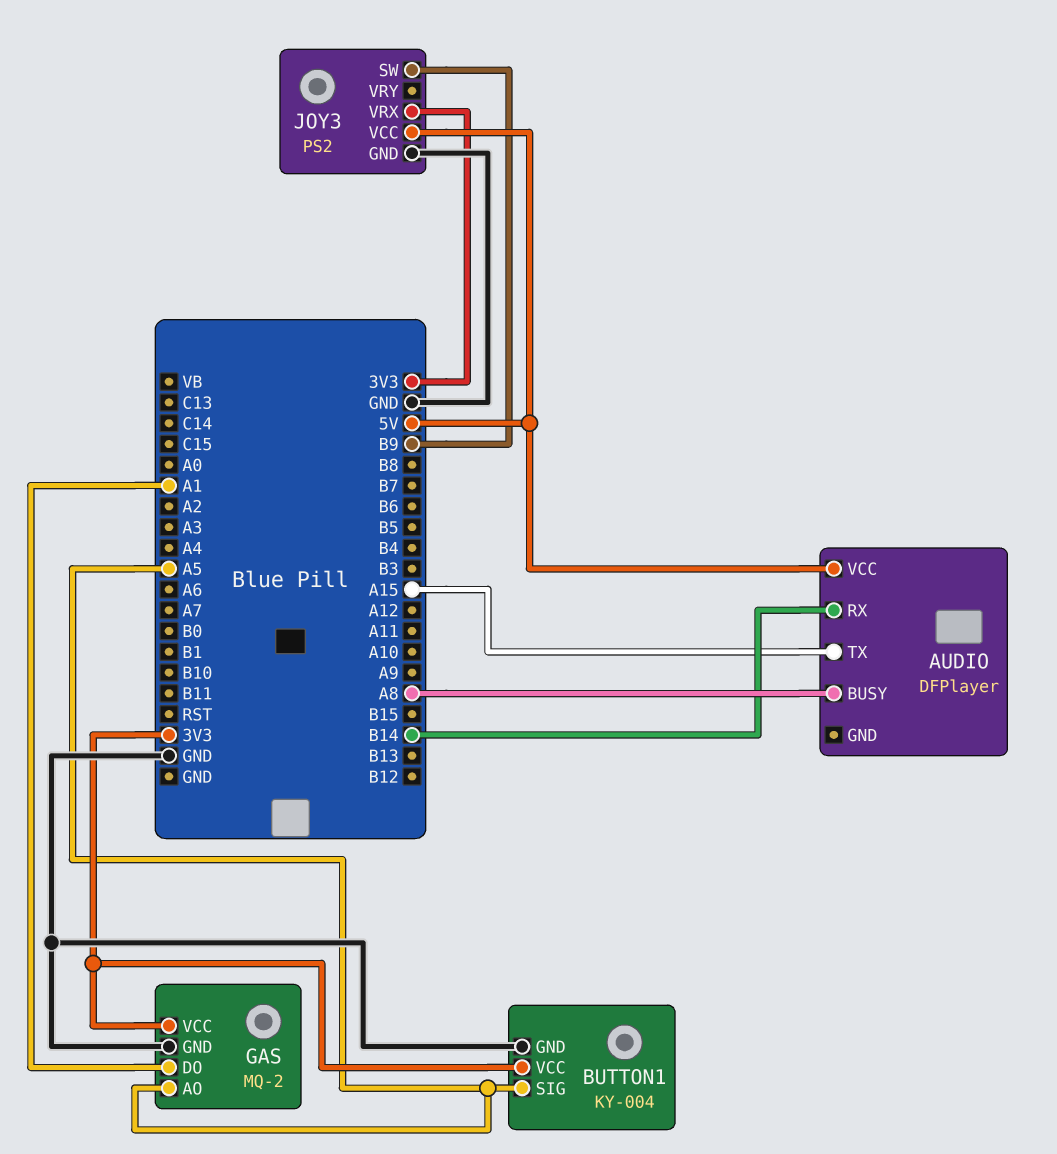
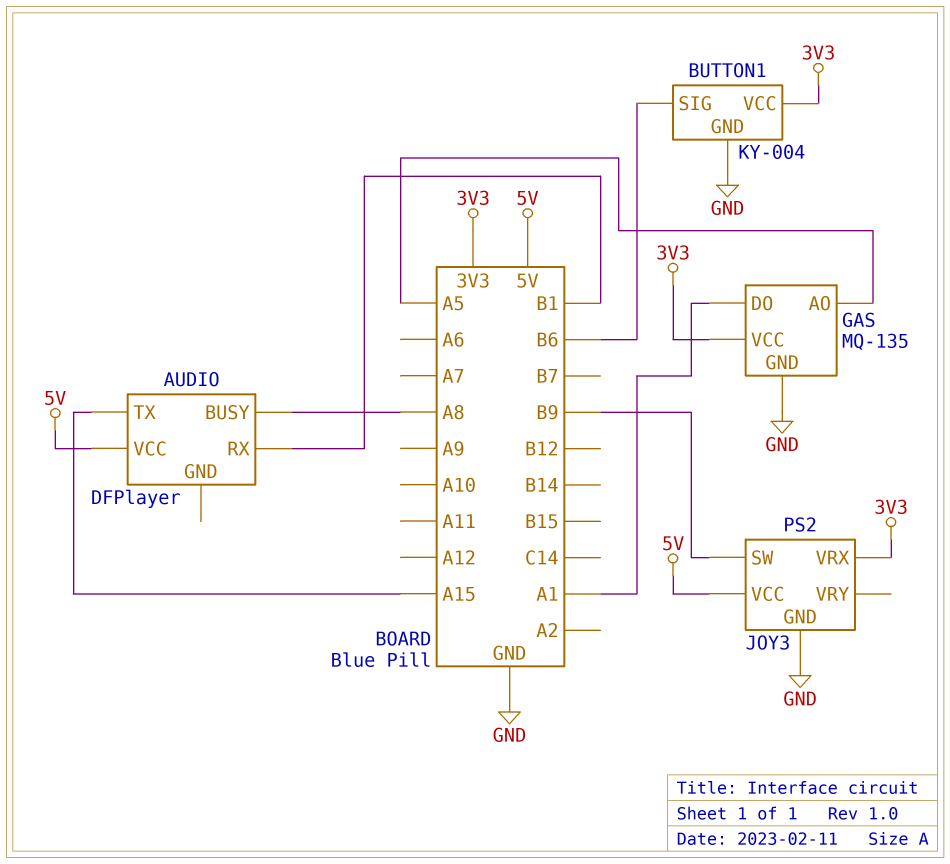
AUDIO pin RX: B14 -> B1
BUTTON1 pin SIG: A5 -> B6
GAS: MQ-2 -> MQ-135

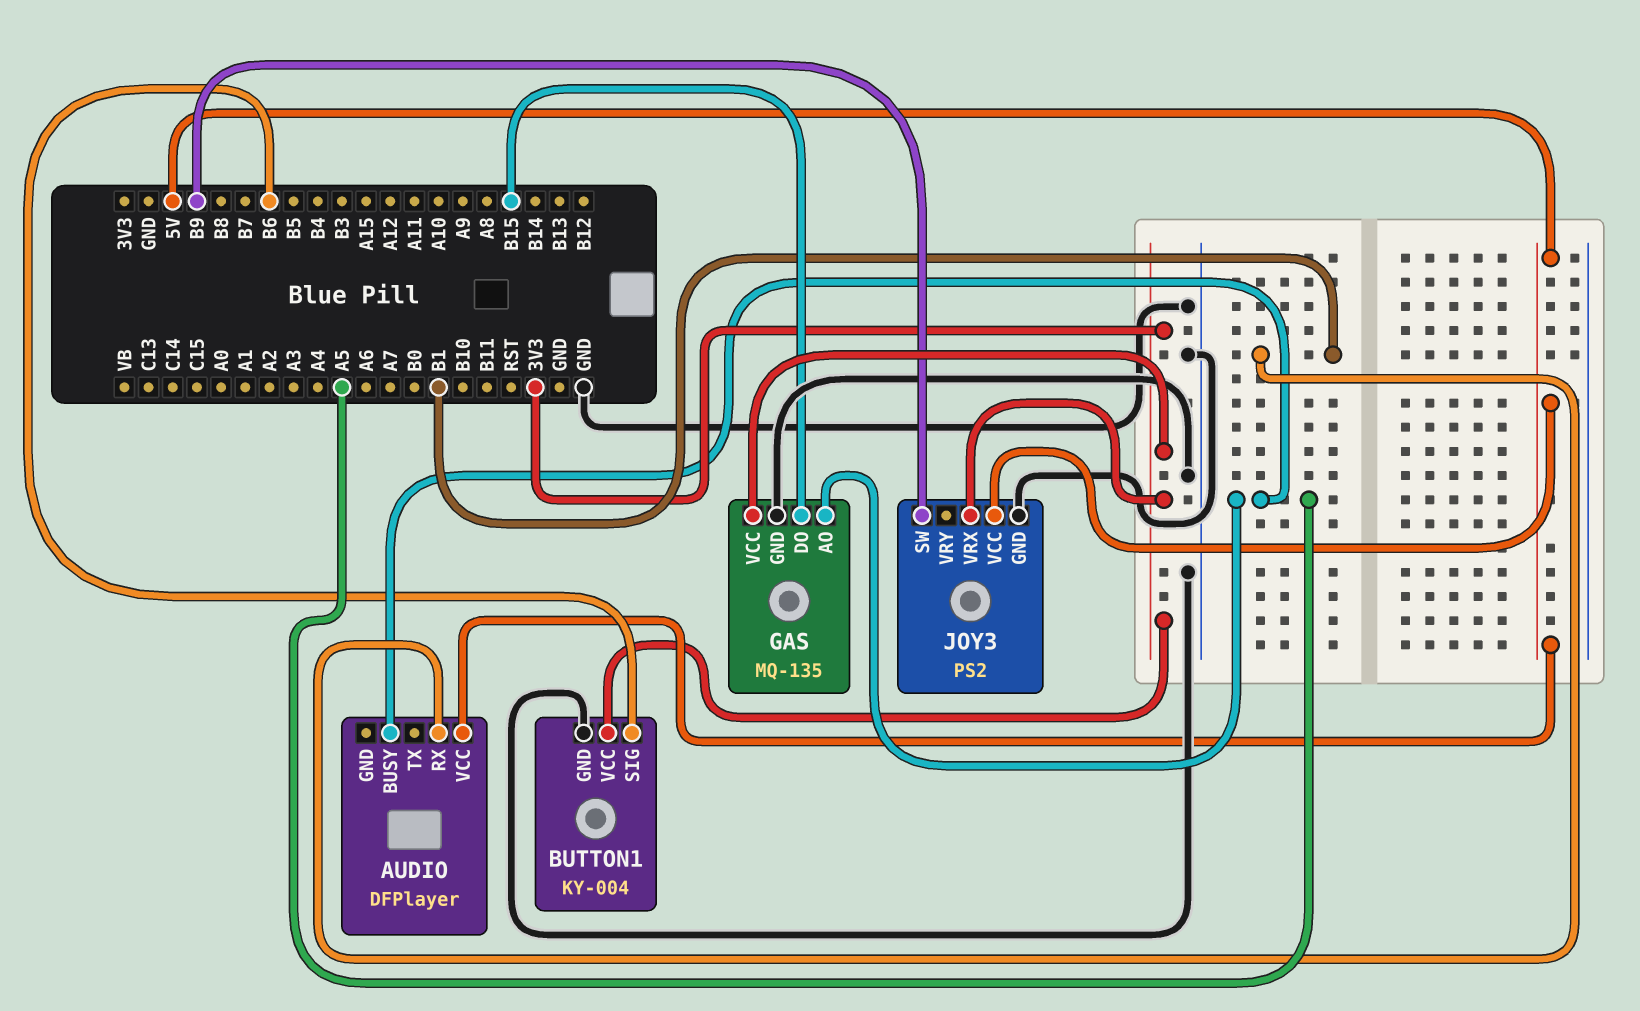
AUDIO pin BUSY: A8 -> A5
AUDIO pin TX: A15 -> none
GAS pin DO: A1 -> B15

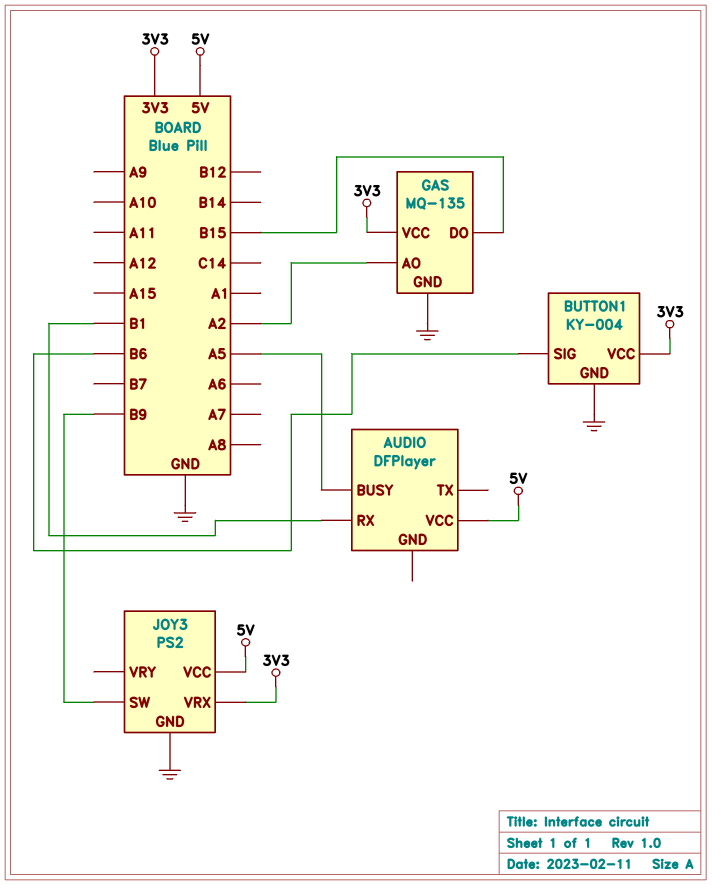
GAS pin AO: A5 -> A2

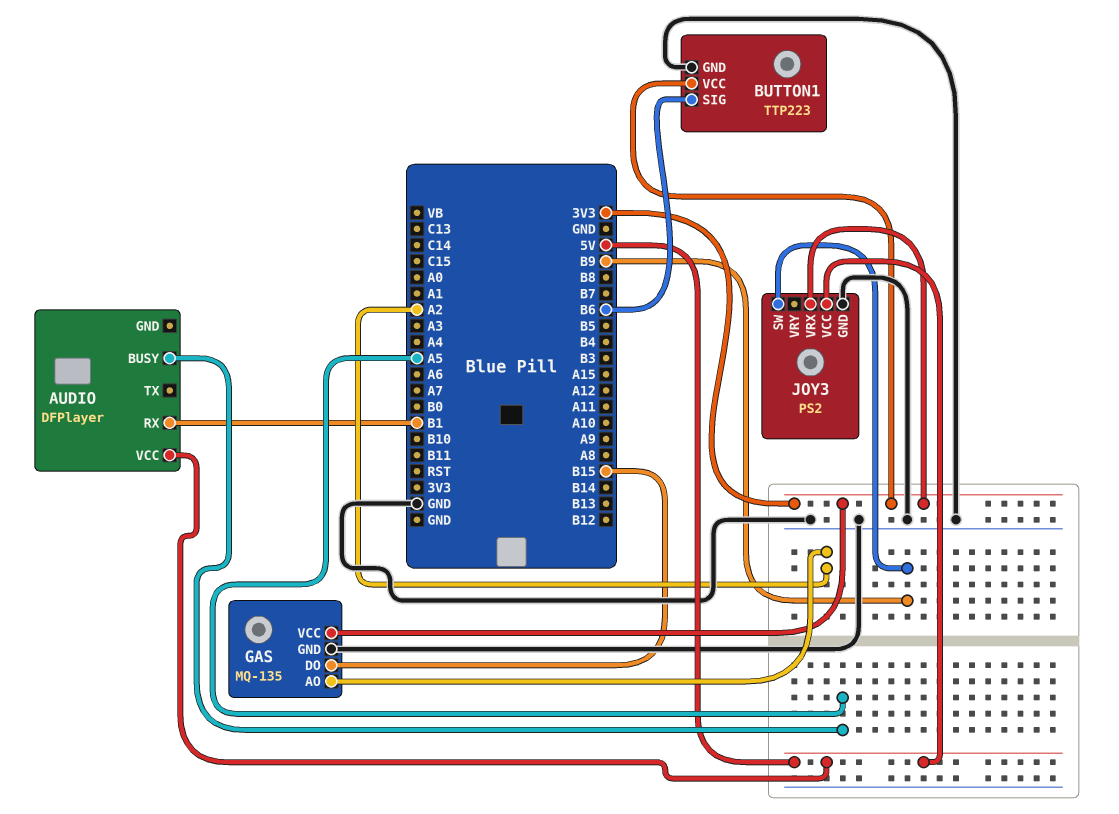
BUTTON1: KY-004 -> TTP223

